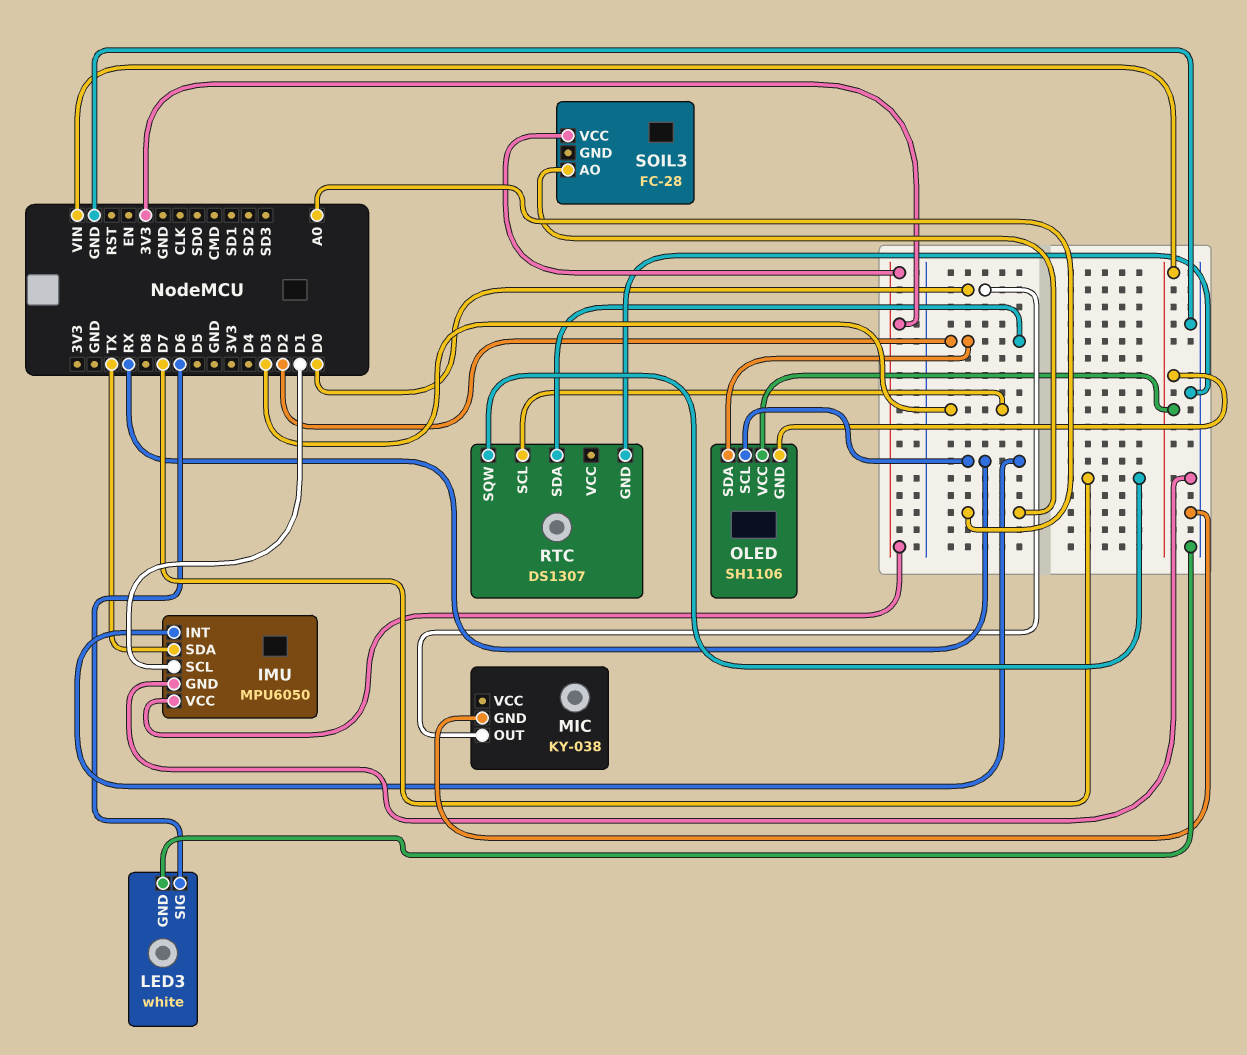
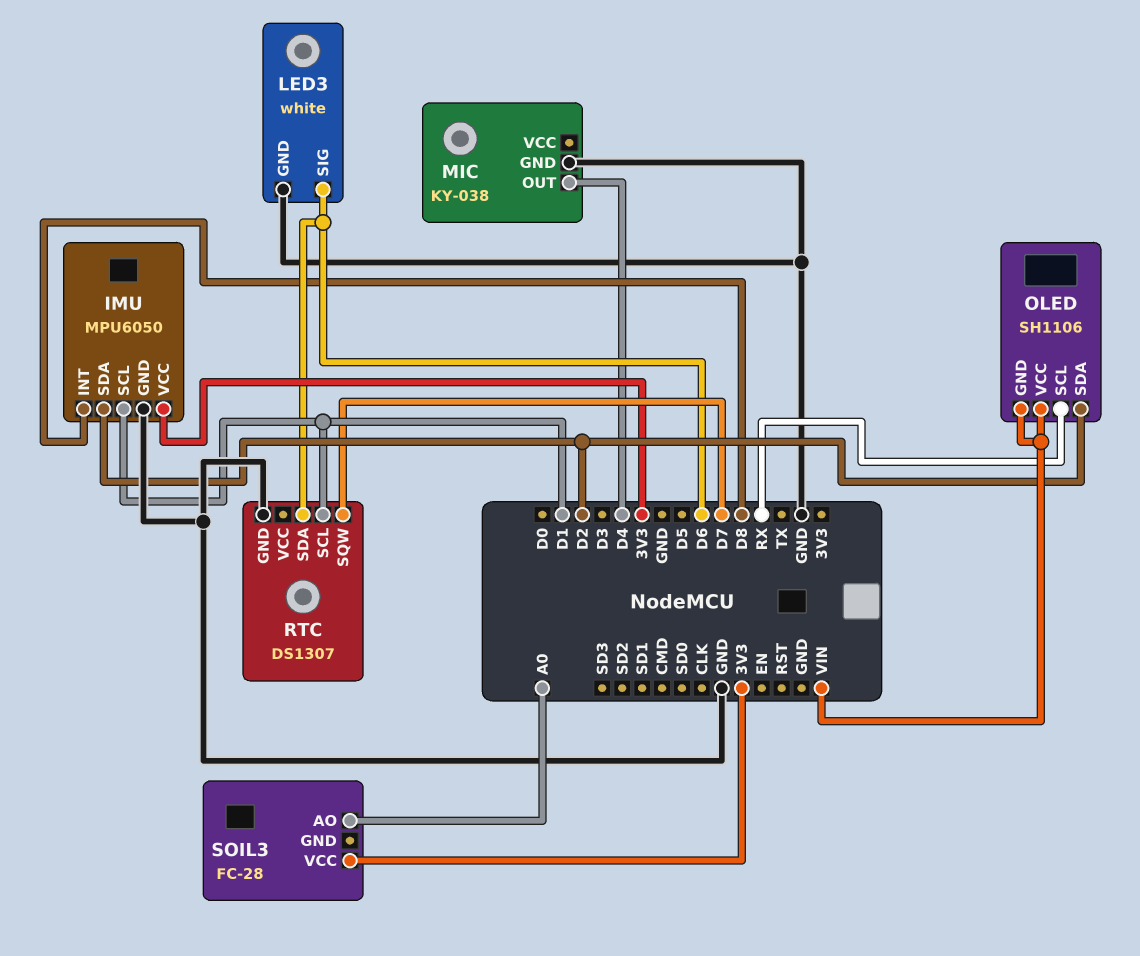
IMU pin INT: RX -> D8
IMU pin SDA: TX -> D2
MIC pin OUT: D0 -> D4
RTC pin SCL: D3 -> D1
RTC pin SDA: D2 -> D6

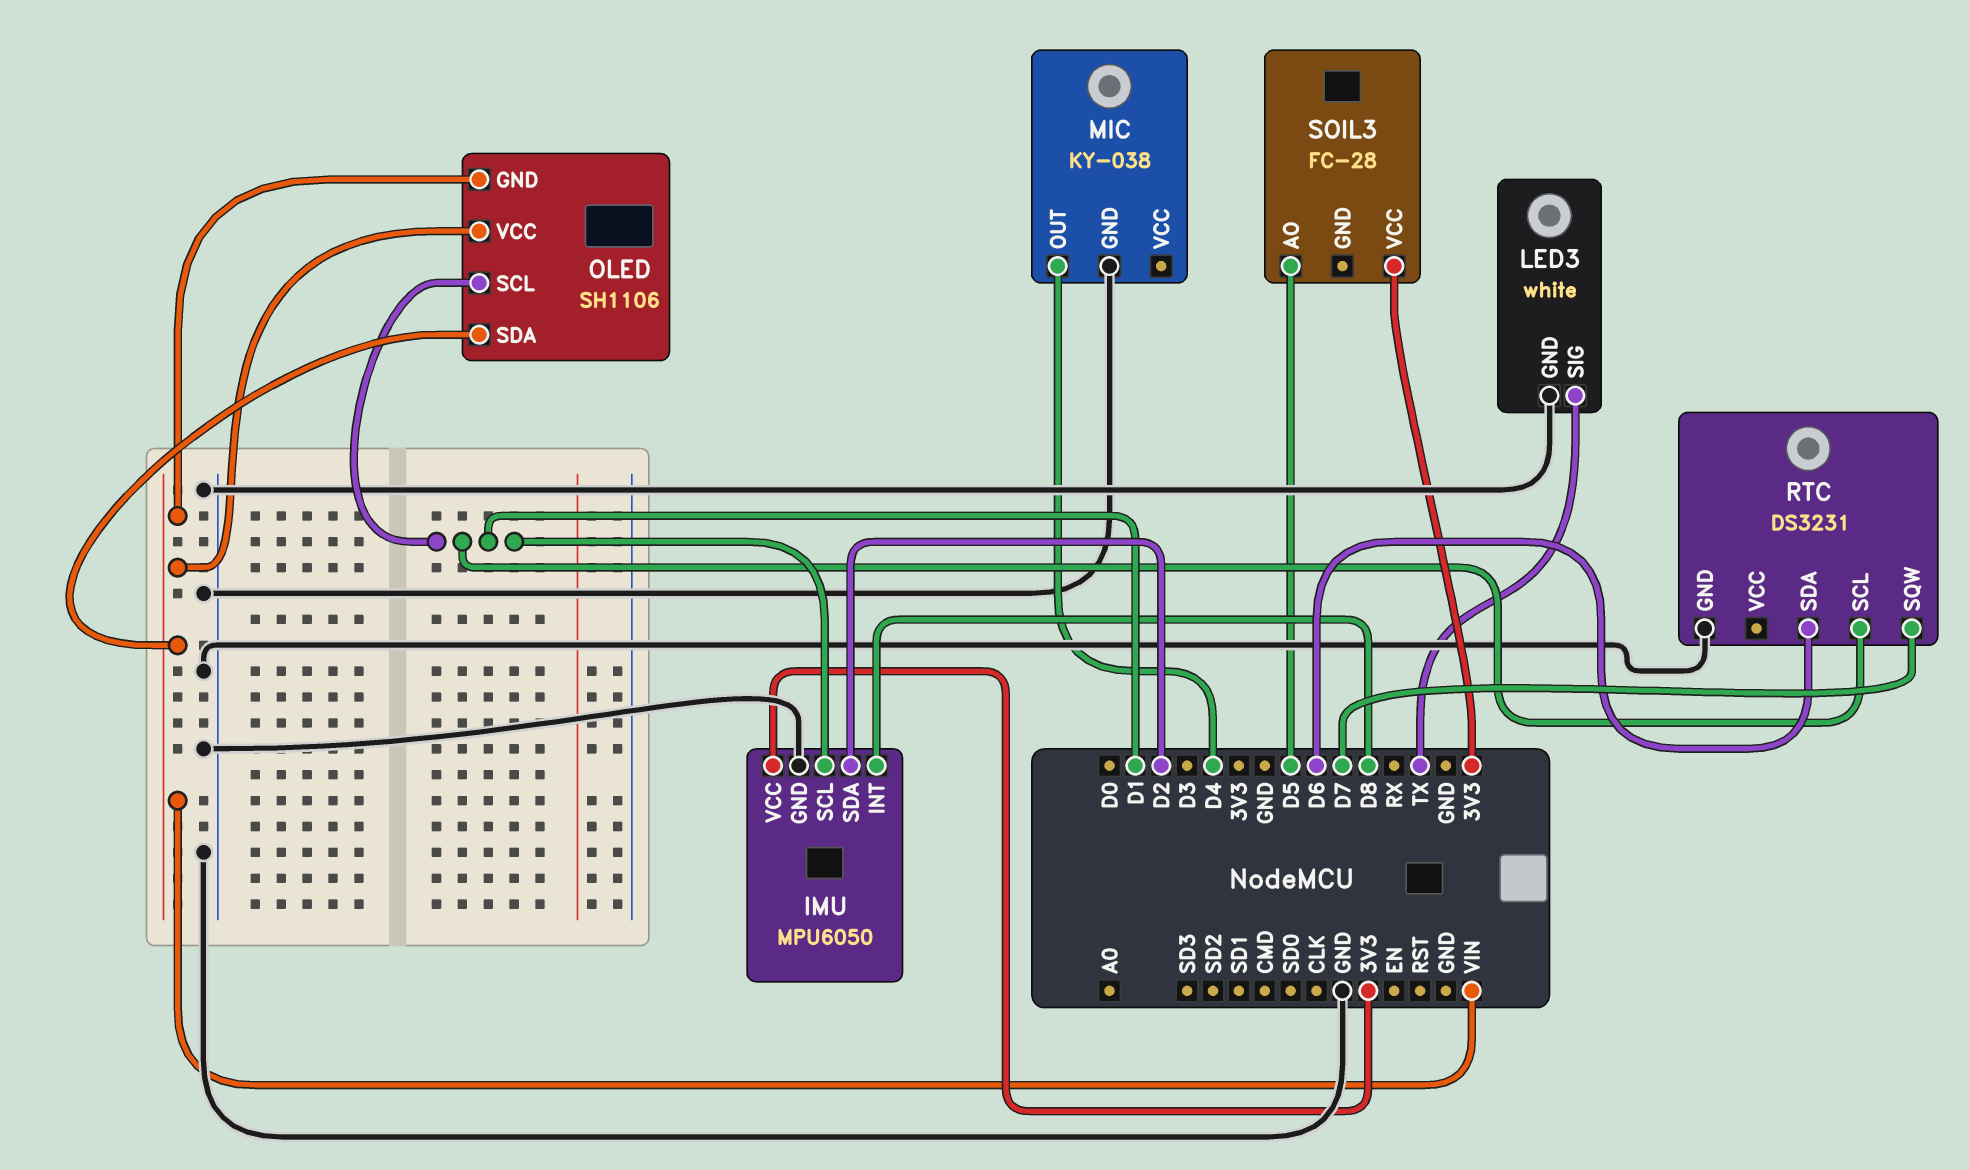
LED3 pin SIG: D6 -> TX
OLED pin SCL: RX -> D1
OLED pin SDA: D2 -> VIN
RTC: DS1307 -> DS3231
SOIL3 pin AO: A0 -> D5

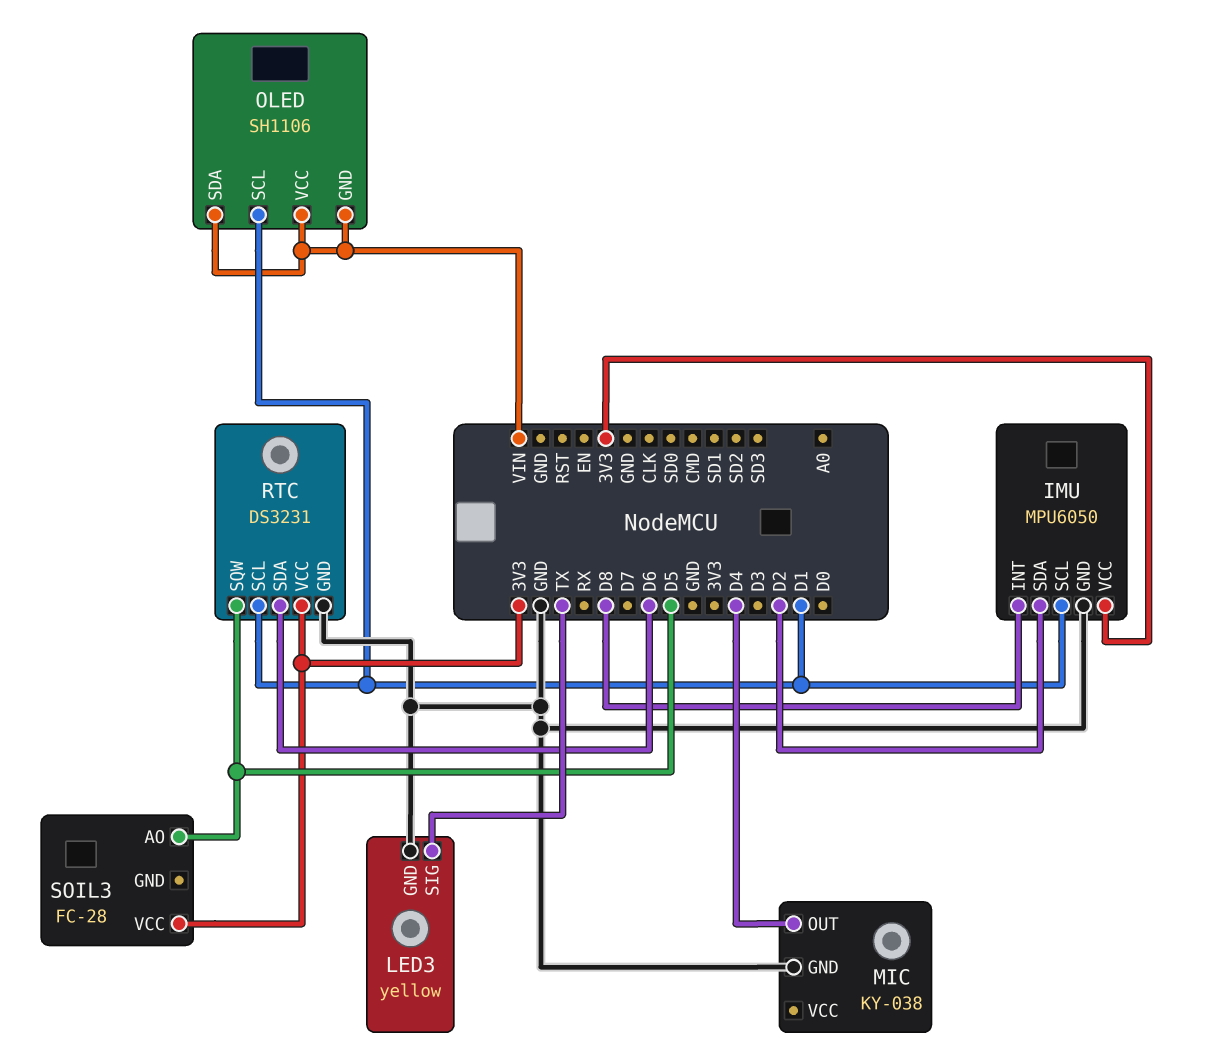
LED3: white -> yellow
RTC pin SQW: D7 -> D5
RTC pin VCC: none -> 3V3

